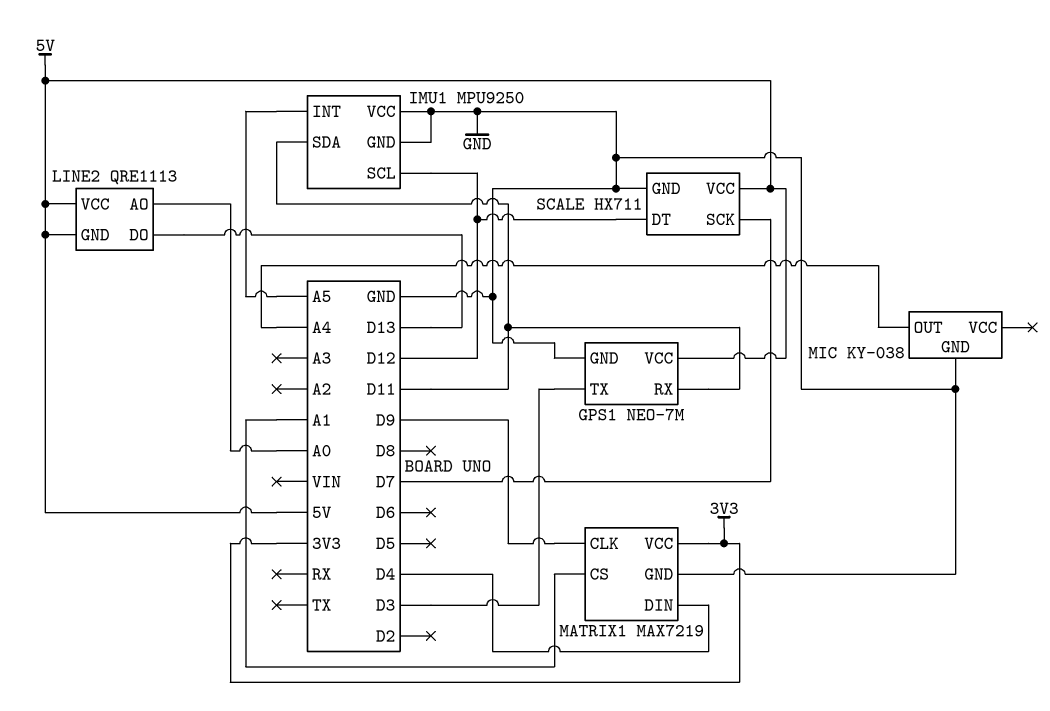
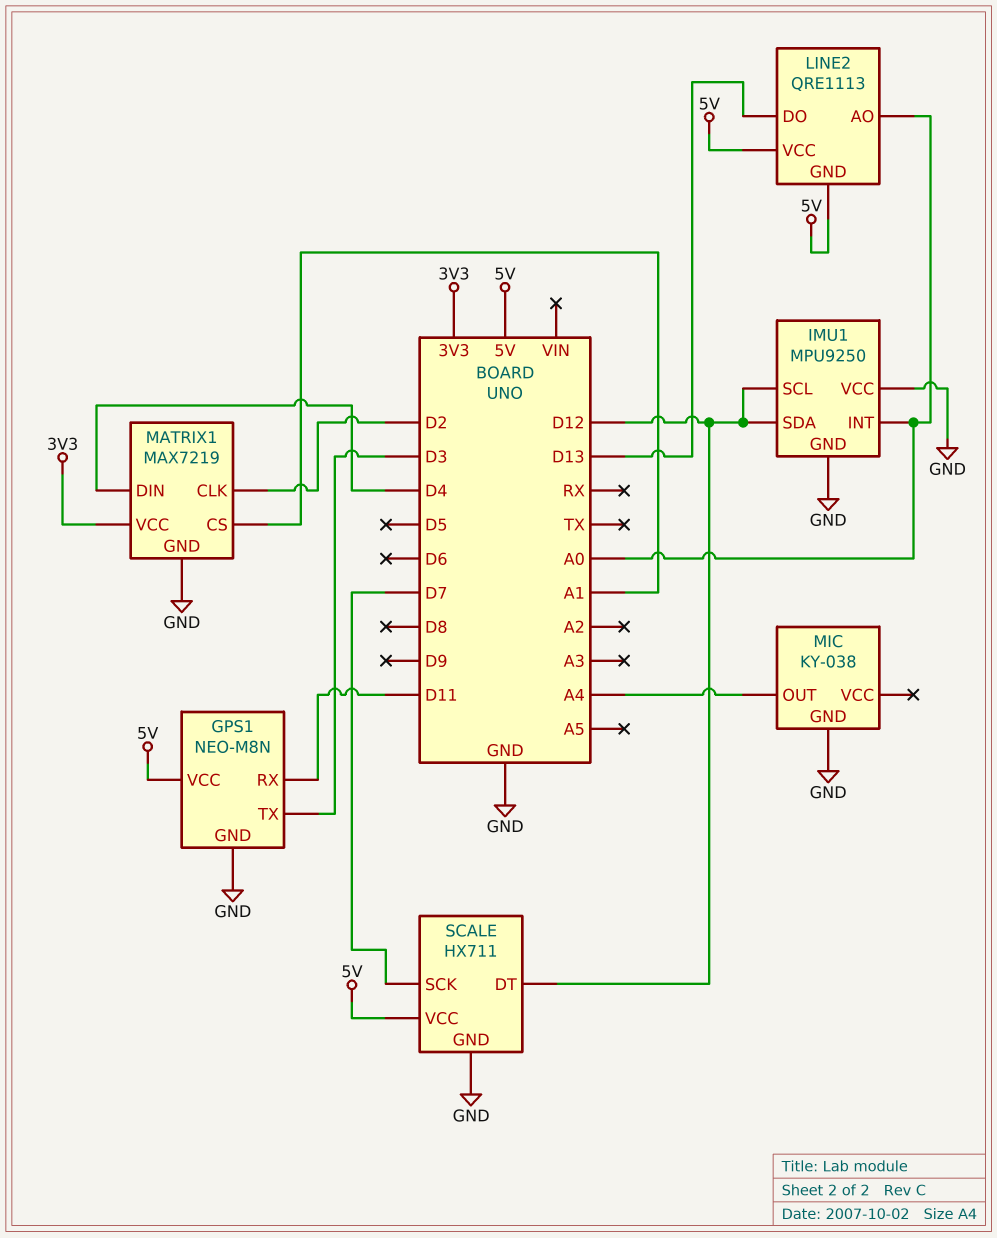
GPS1: NEO-7M -> NEO-M8N
IMU1 pin INT: A5 -> A0
IMU1 pin SDA: D11 -> D12
MATRIX1 pin CLK: D9 -> D2

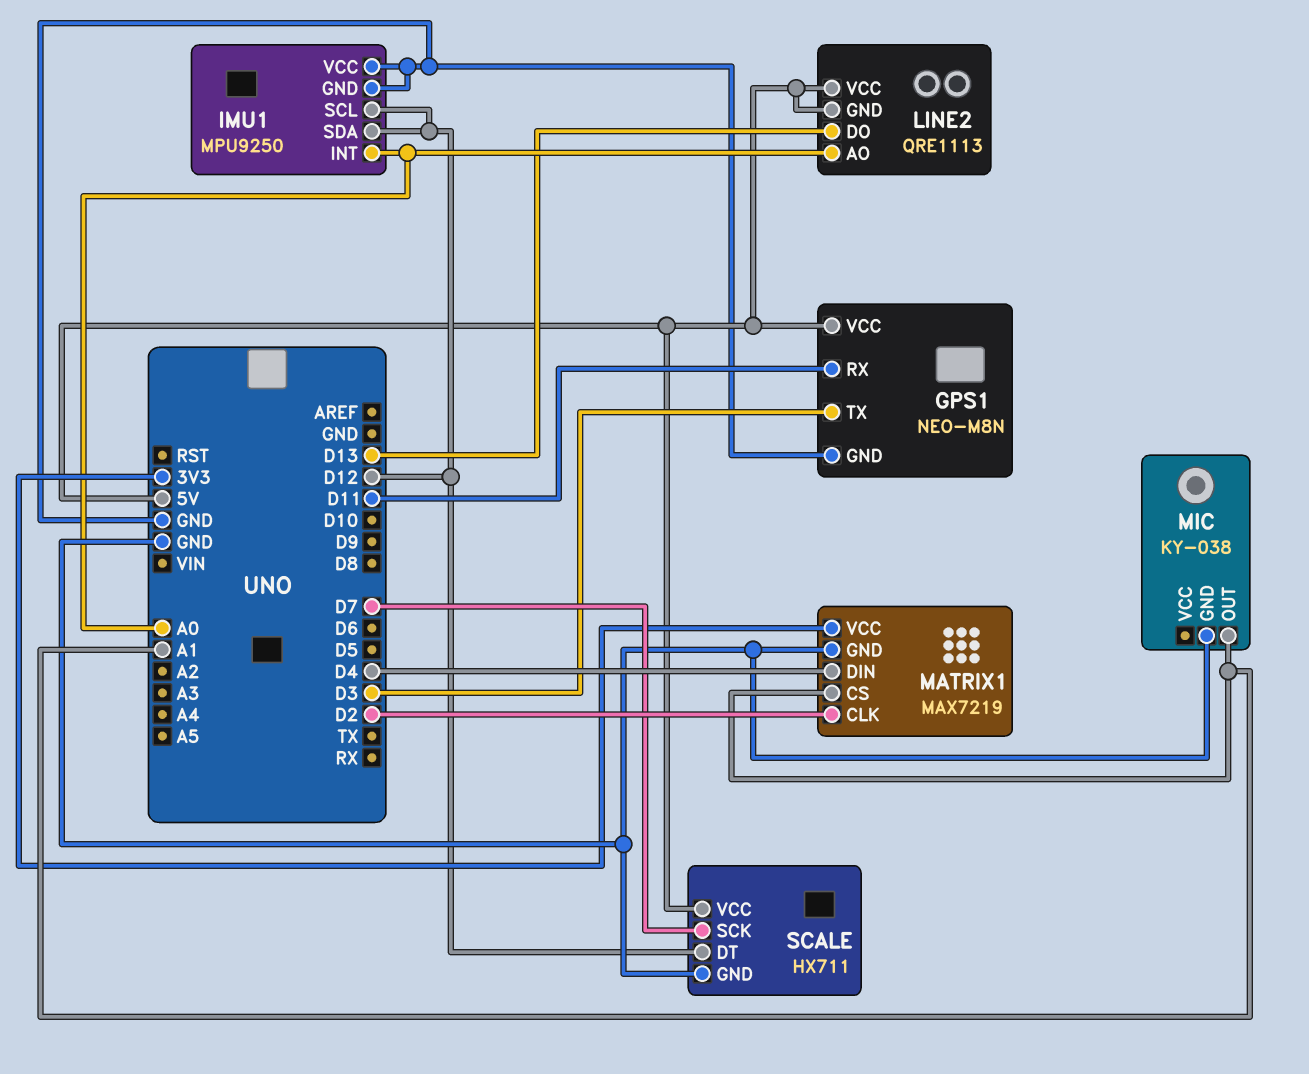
MIC pin OUT: A4 -> A1

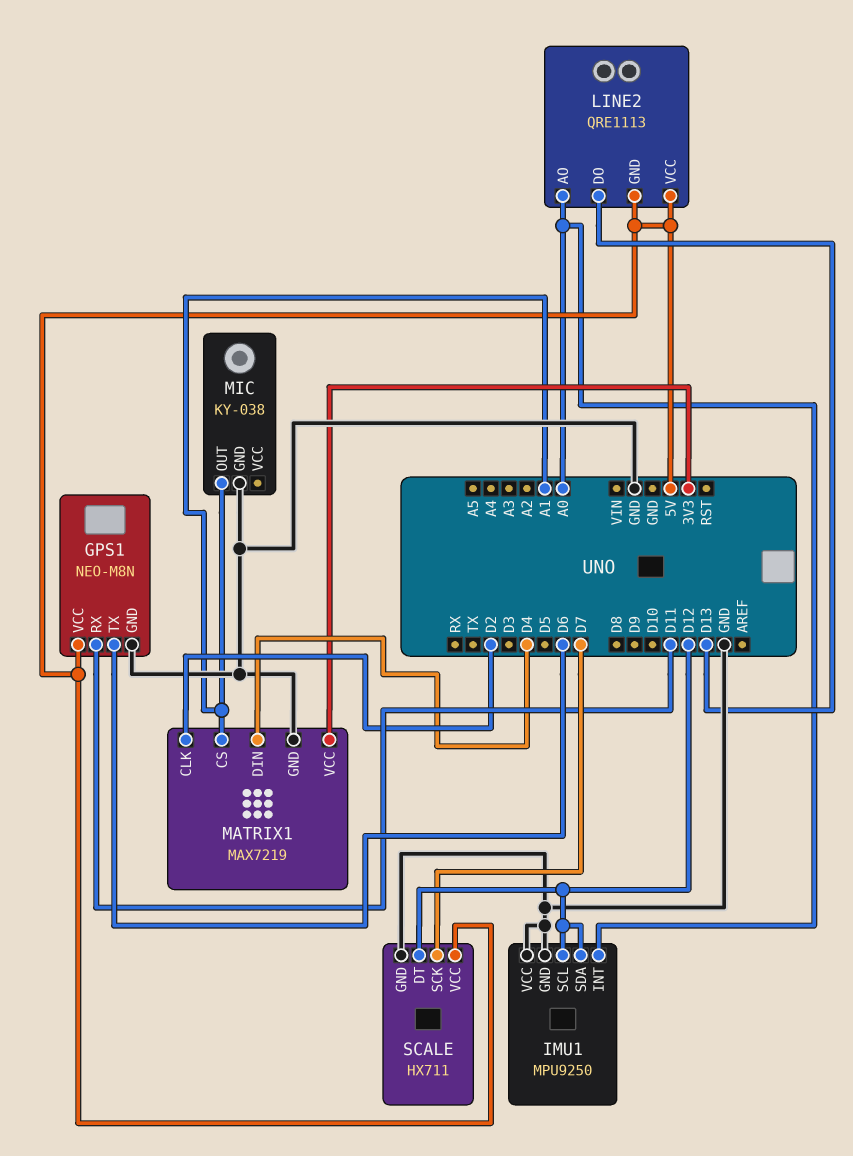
GPS1 pin TX: D3 -> D6

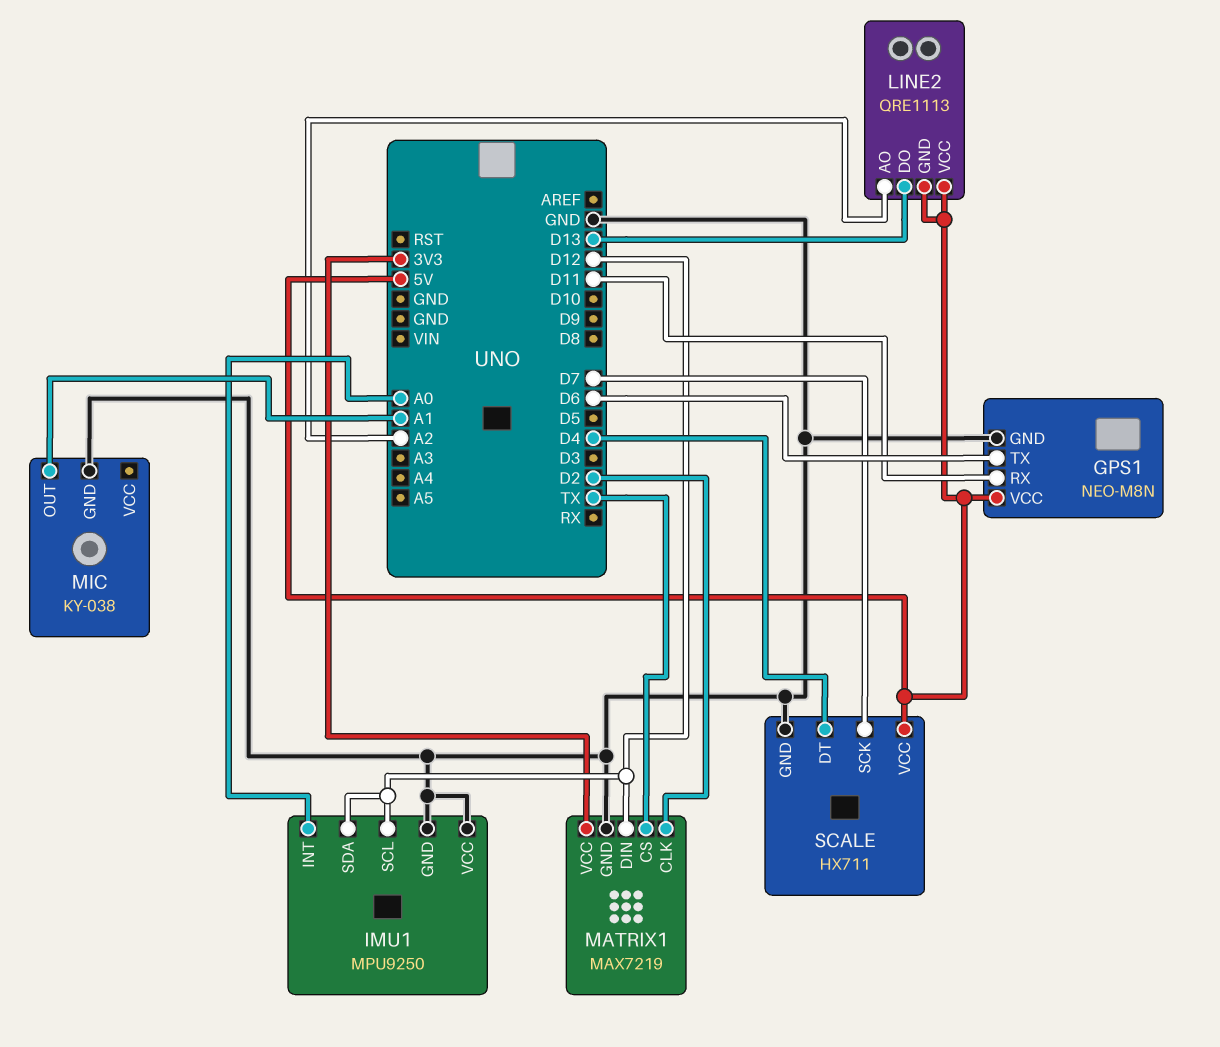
LINE2 pin AO: A0 -> A2
MATRIX1 pin CS: A1 -> TX
MATRIX1 pin DIN: D4 -> D12
SCALE pin DT: D12 -> D4

